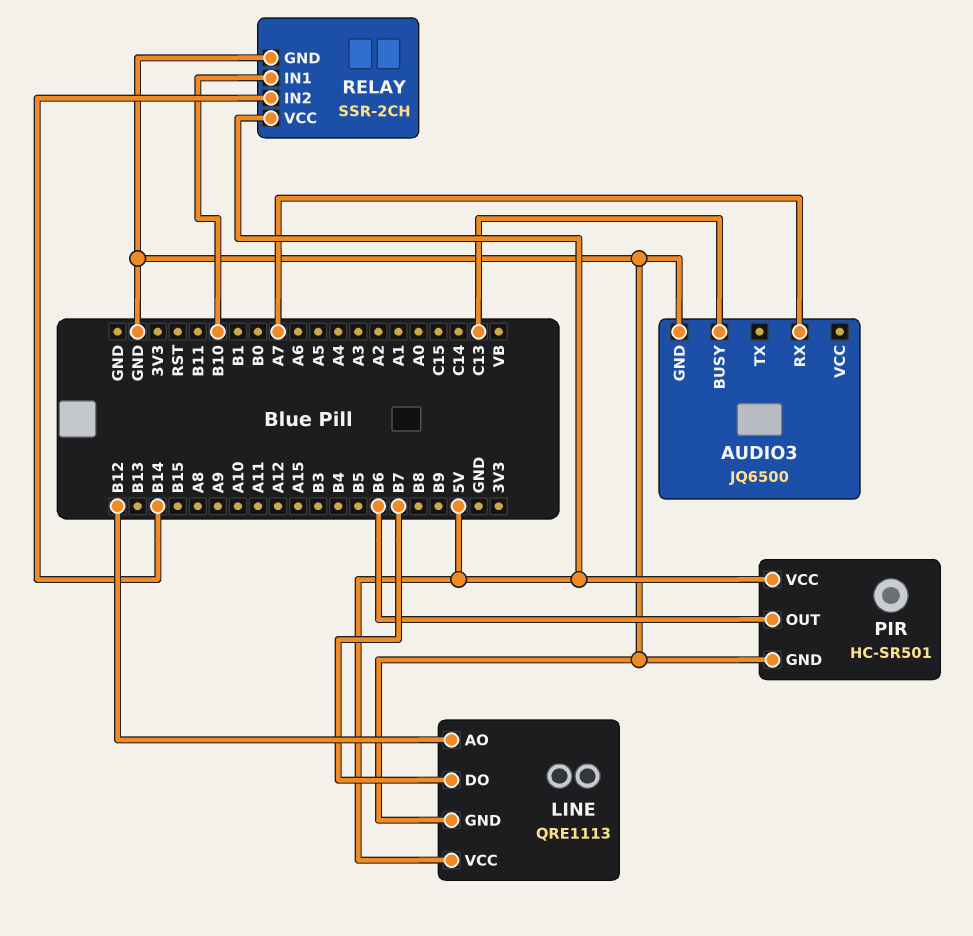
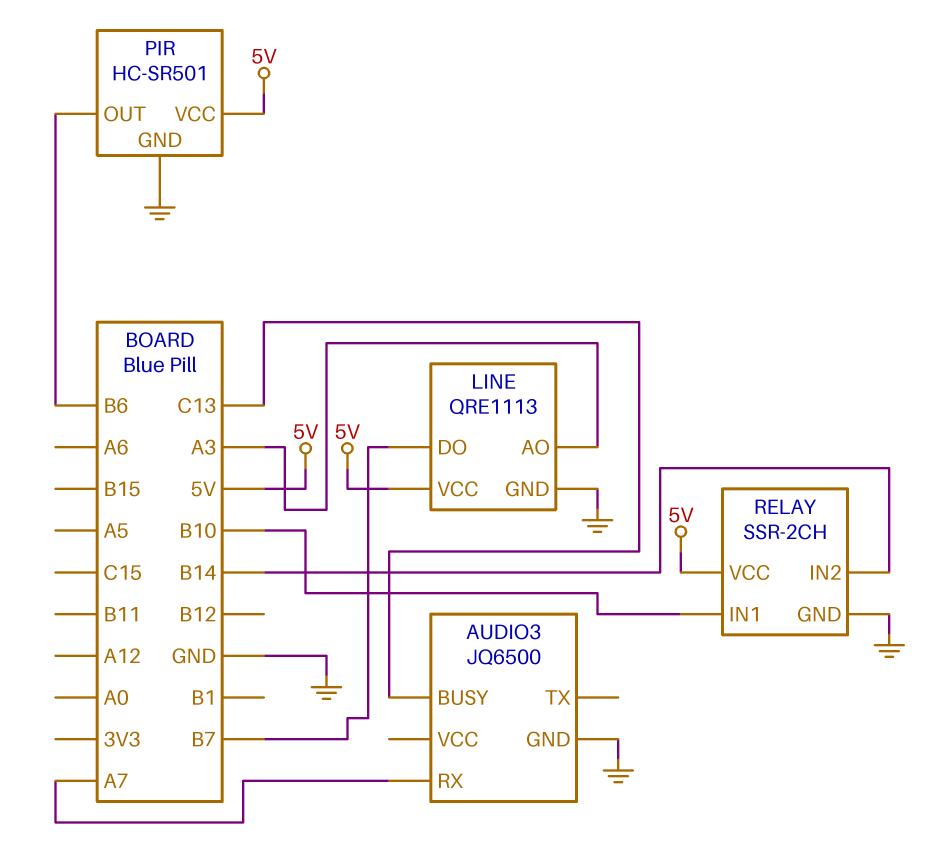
LINE pin AO: B12 -> A3

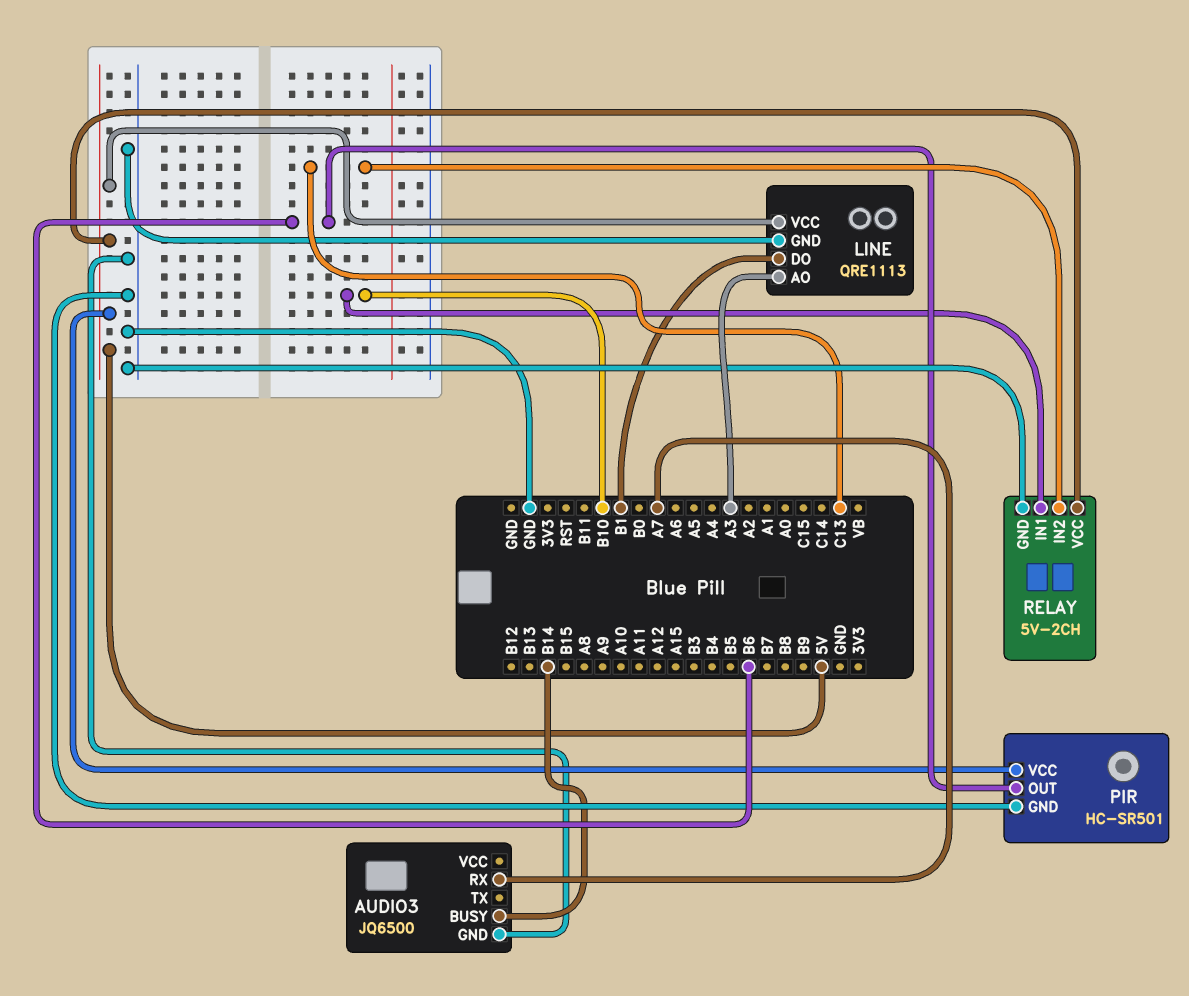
AUDIO3 pin BUSY: C13 -> B14
LINE pin DO: B7 -> B1
RELAY: SSR-2CH -> 5V-2CH
RELAY pin IN2: B14 -> C13

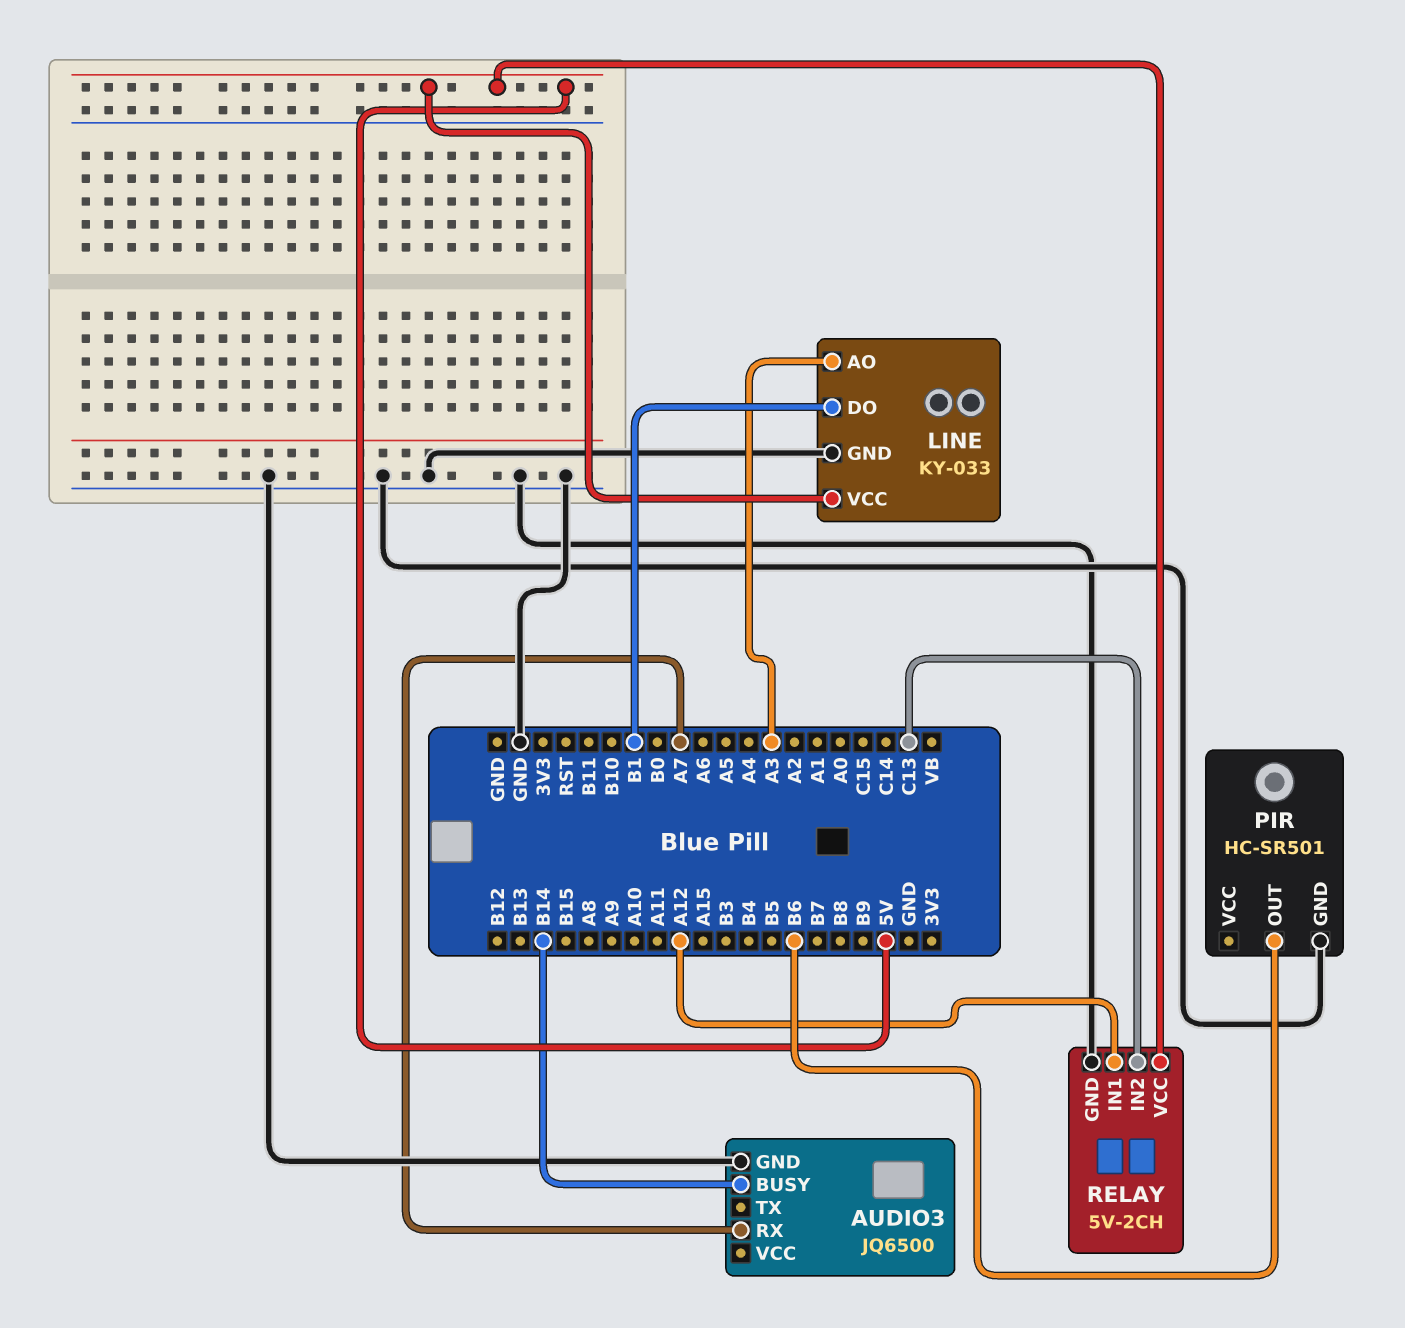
LINE: QRE1113 -> KY-033
PIR pin VCC: 5V -> none
RELAY pin IN1: B10 -> A12

